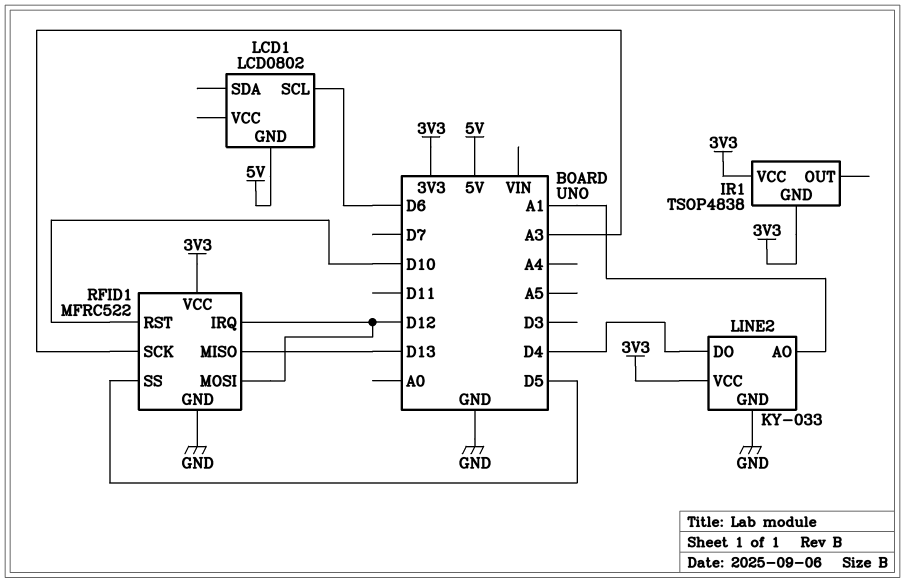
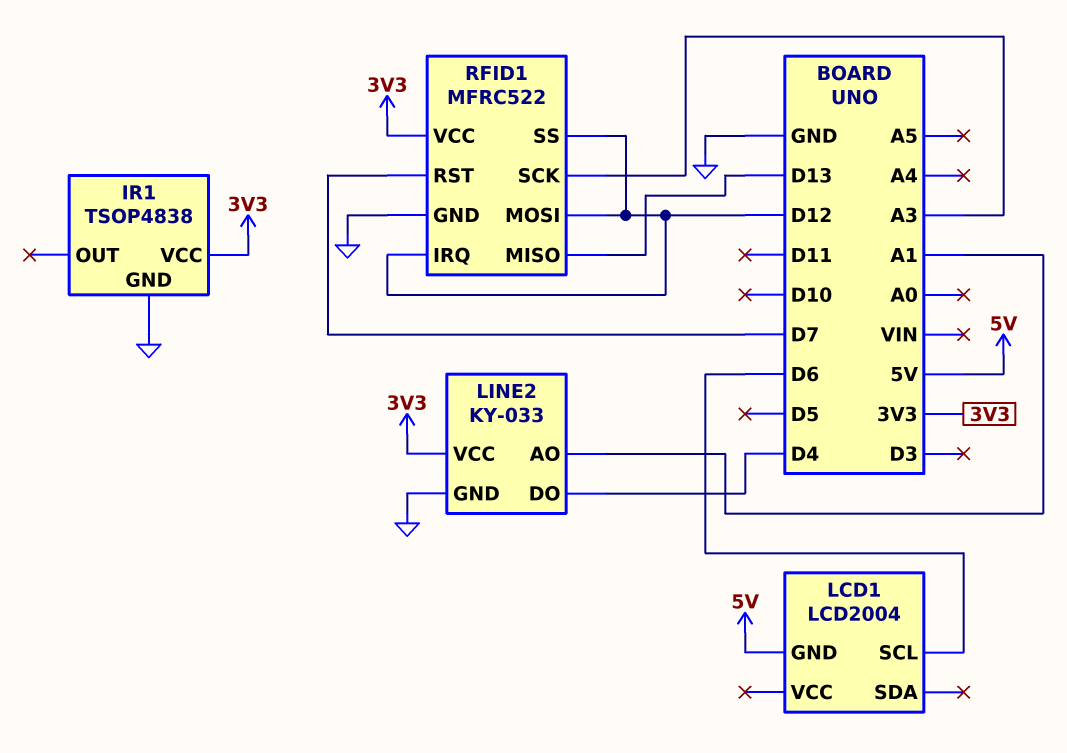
IR1 pin GND: 3V3 -> GND
LCD1: LCD0802 -> LCD2004
RFID1 pin RST: D10 -> D7
RFID1 pin SS: D5 -> D12

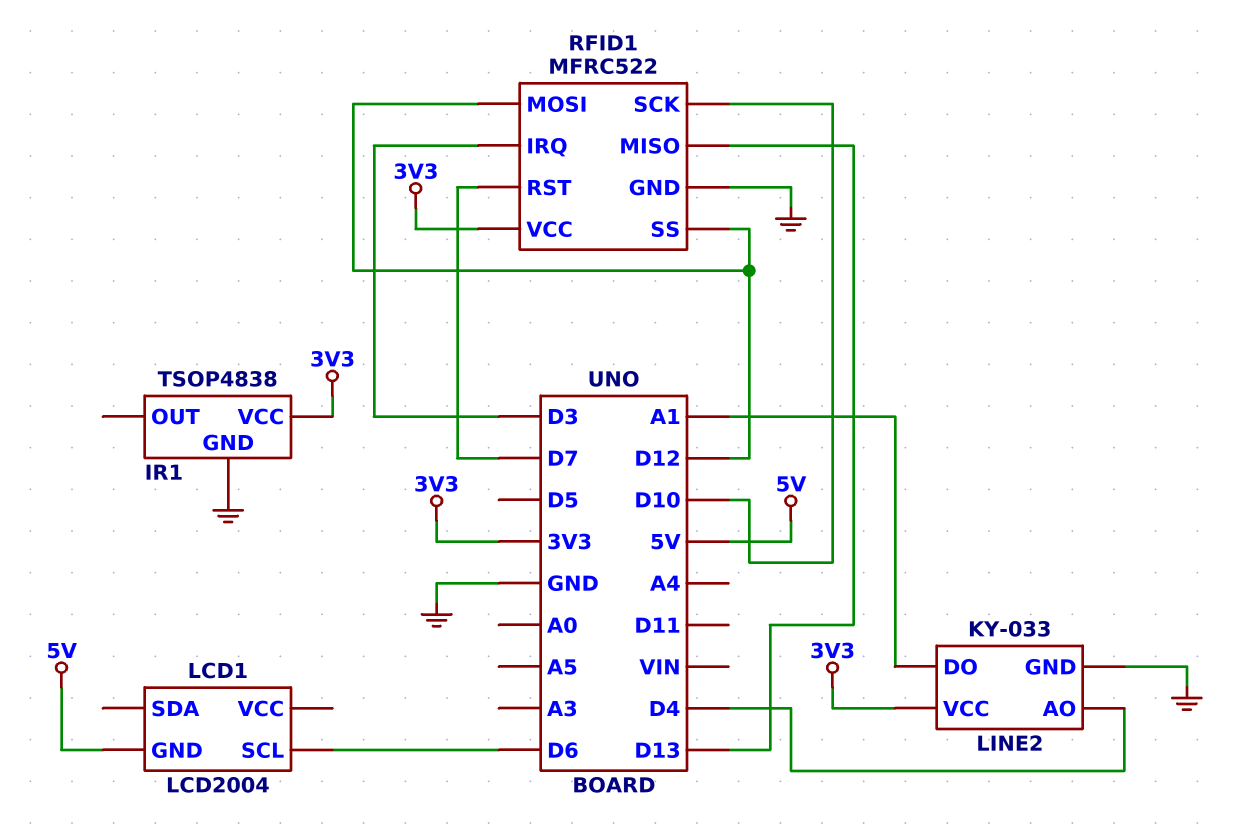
LINE2 pin AO: A1 -> D4
LINE2 pin DO: D4 -> A1
RFID1 pin IRQ: D12 -> D3
RFID1 pin SCK: A3 -> D10

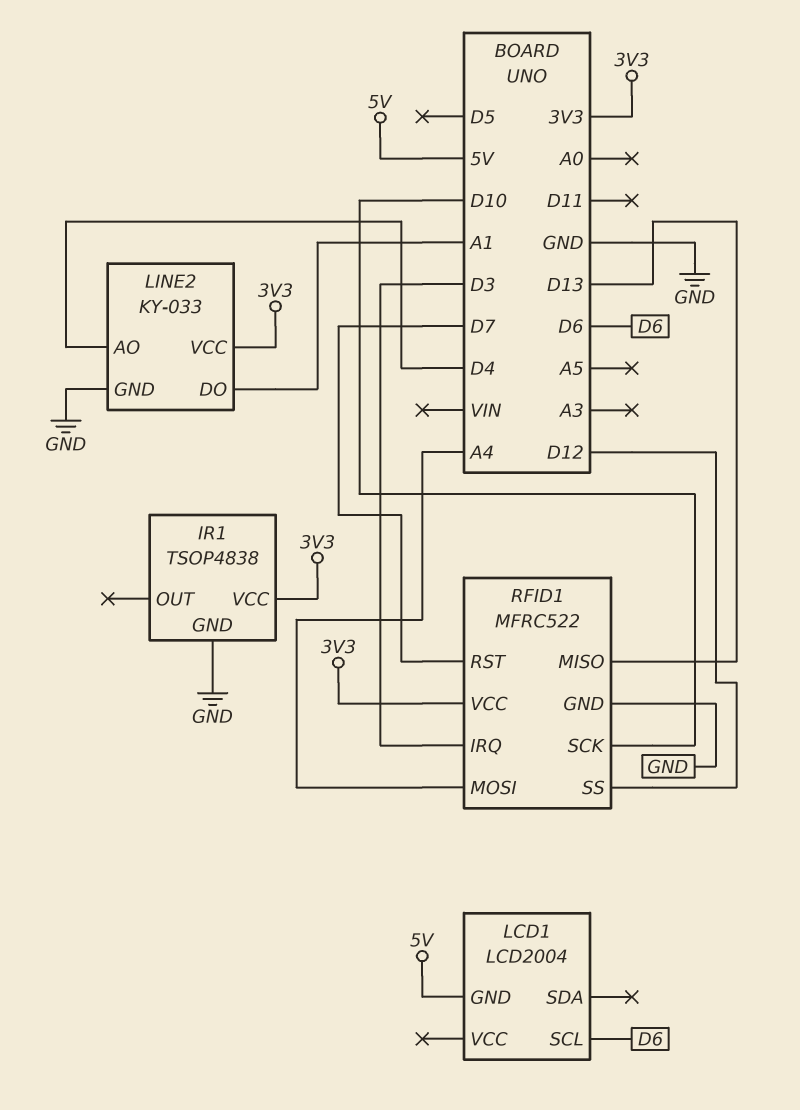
RFID1 pin MOSI: D12 -> A4

